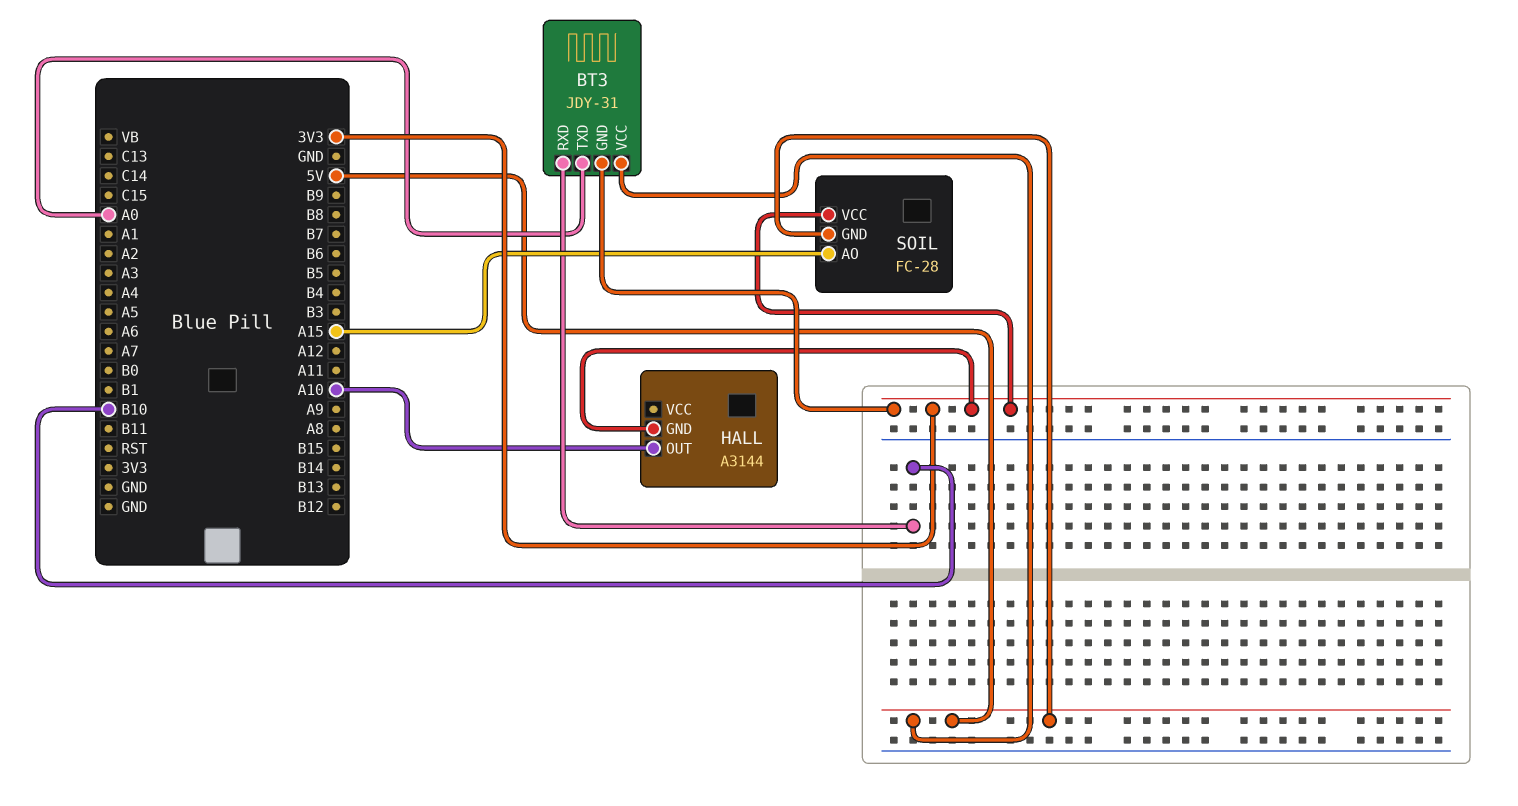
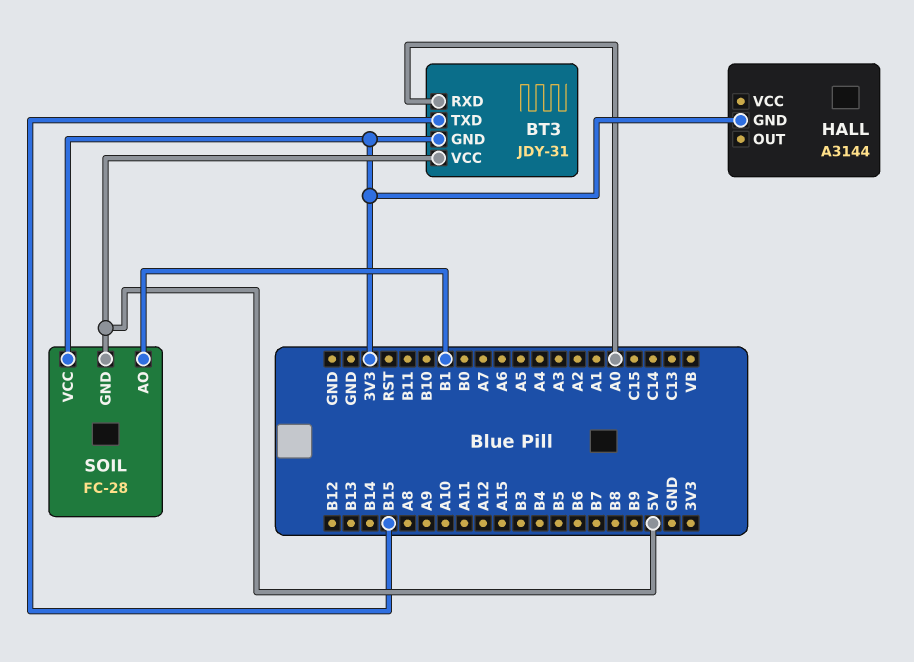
BT3 pin RXD: B10 -> A0
BT3 pin TXD: A0 -> B15
HALL pin OUT: A10 -> none
SOIL pin AO: A15 -> B1

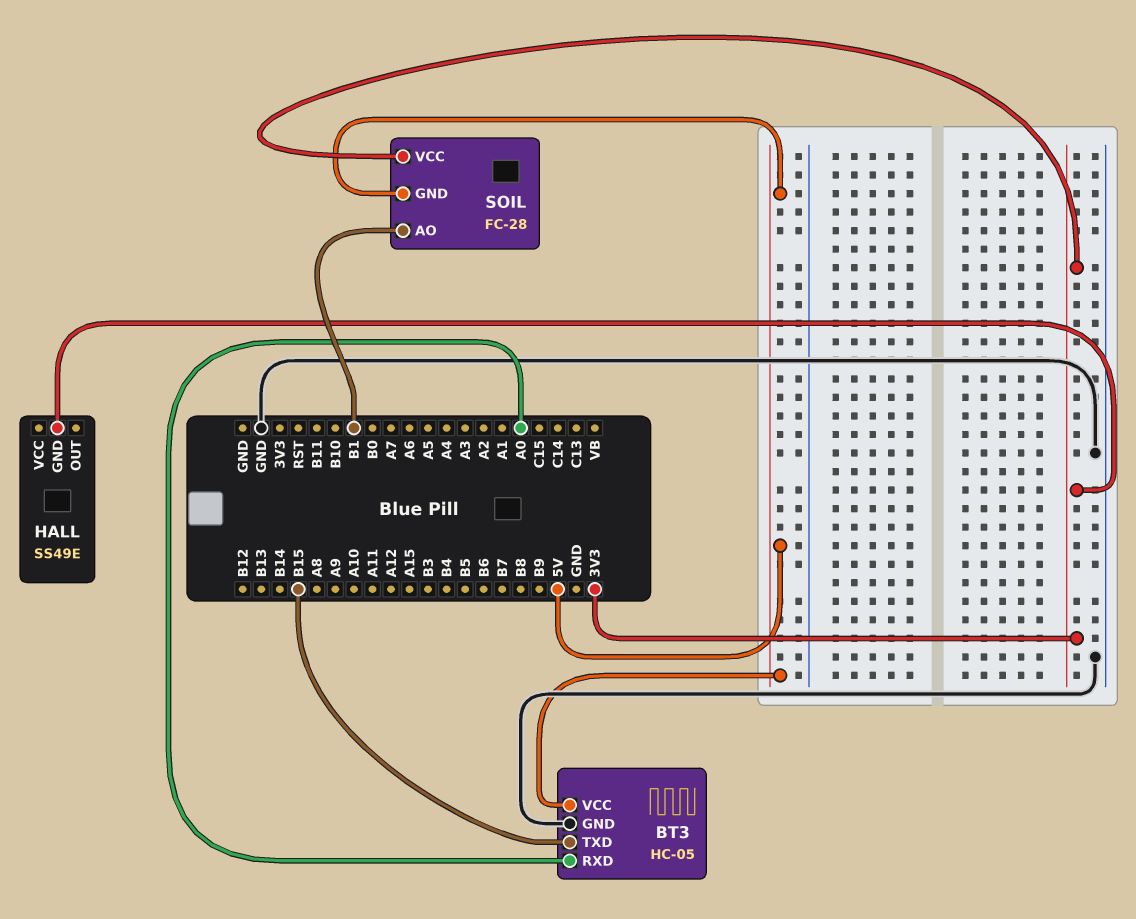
BT3: JDY-31 -> HC-05
BT3 pin GND: 3V3 -> GND
HALL: A3144 -> SS49E

